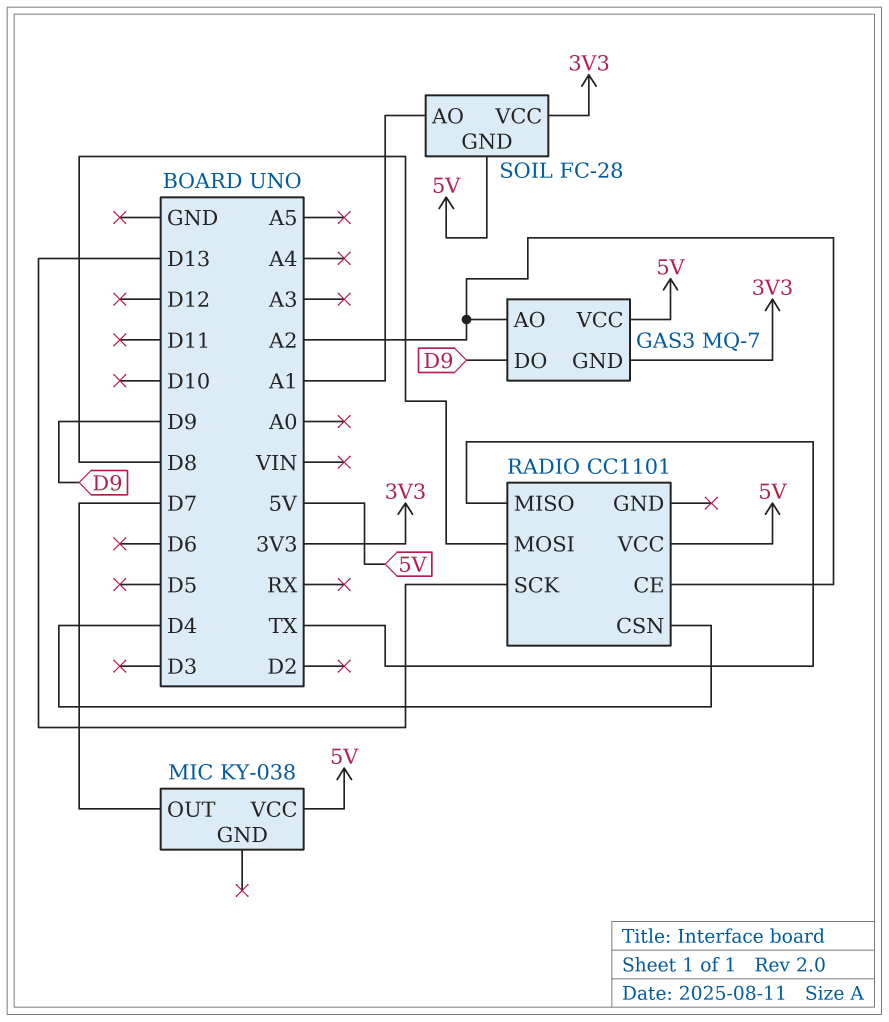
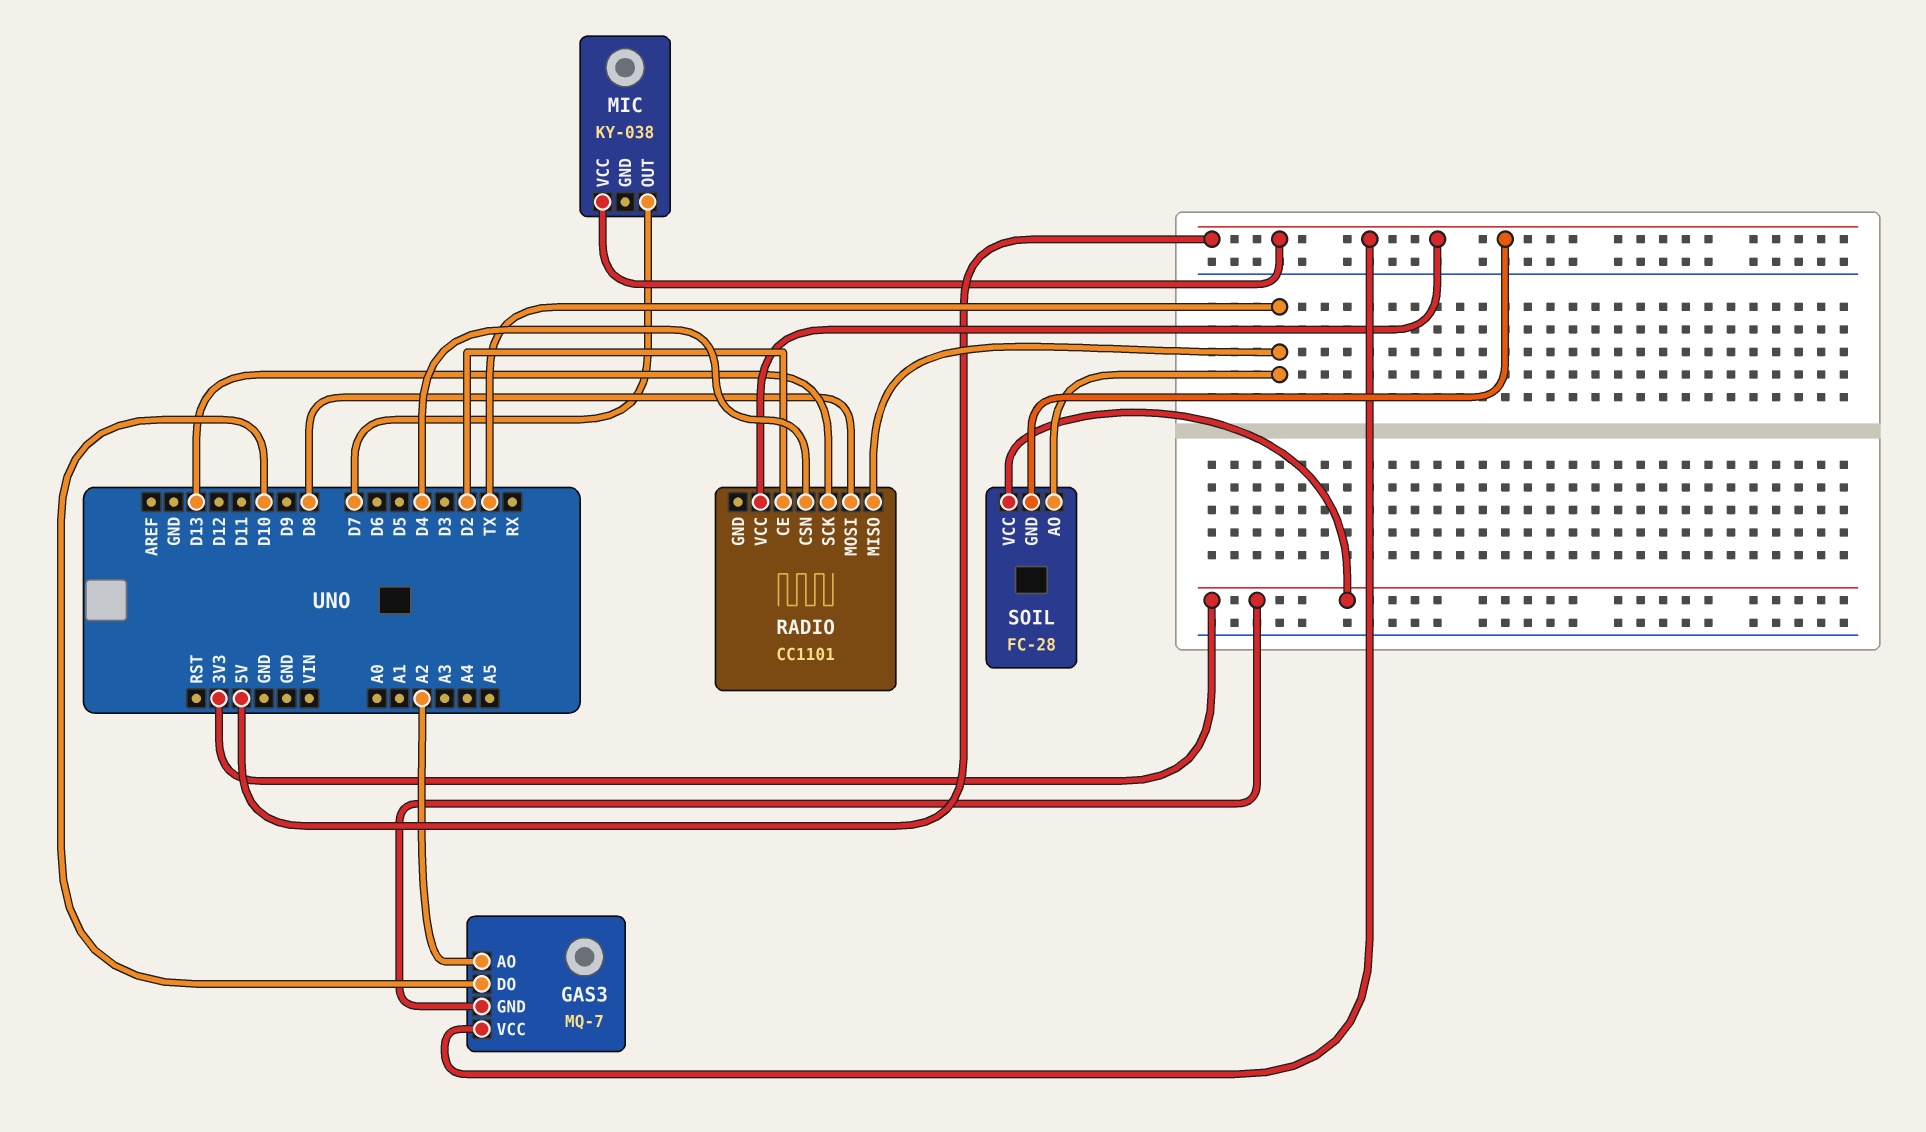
GAS3 pin DO: D9 -> D10
RADIO pin CE: A2 -> D2
SOIL pin AO: A1 -> TX

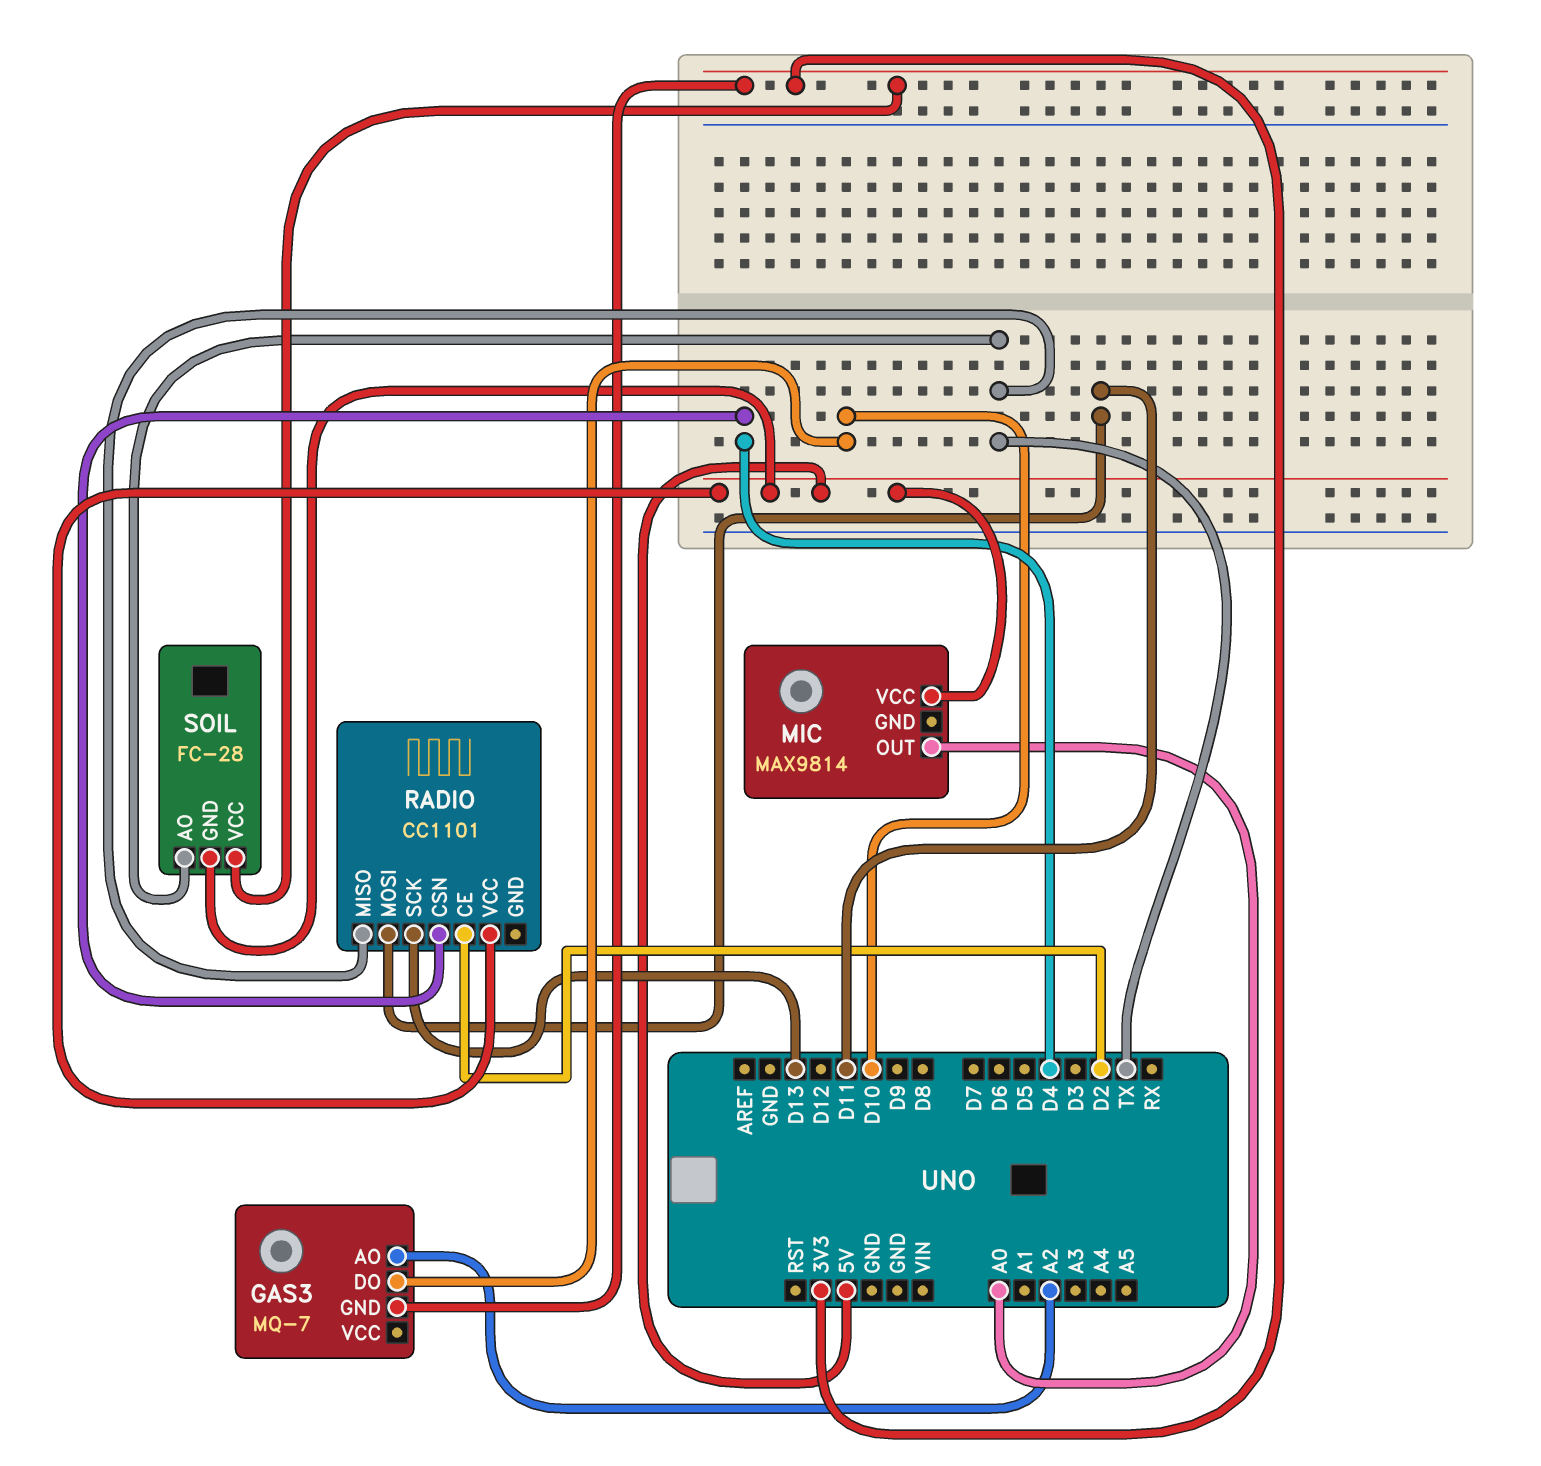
GAS3 pin VCC: 5V -> none
MIC: KY-038 -> MAX9814
MIC pin OUT: D7 -> A0
RADIO pin MOSI: D8 -> D11

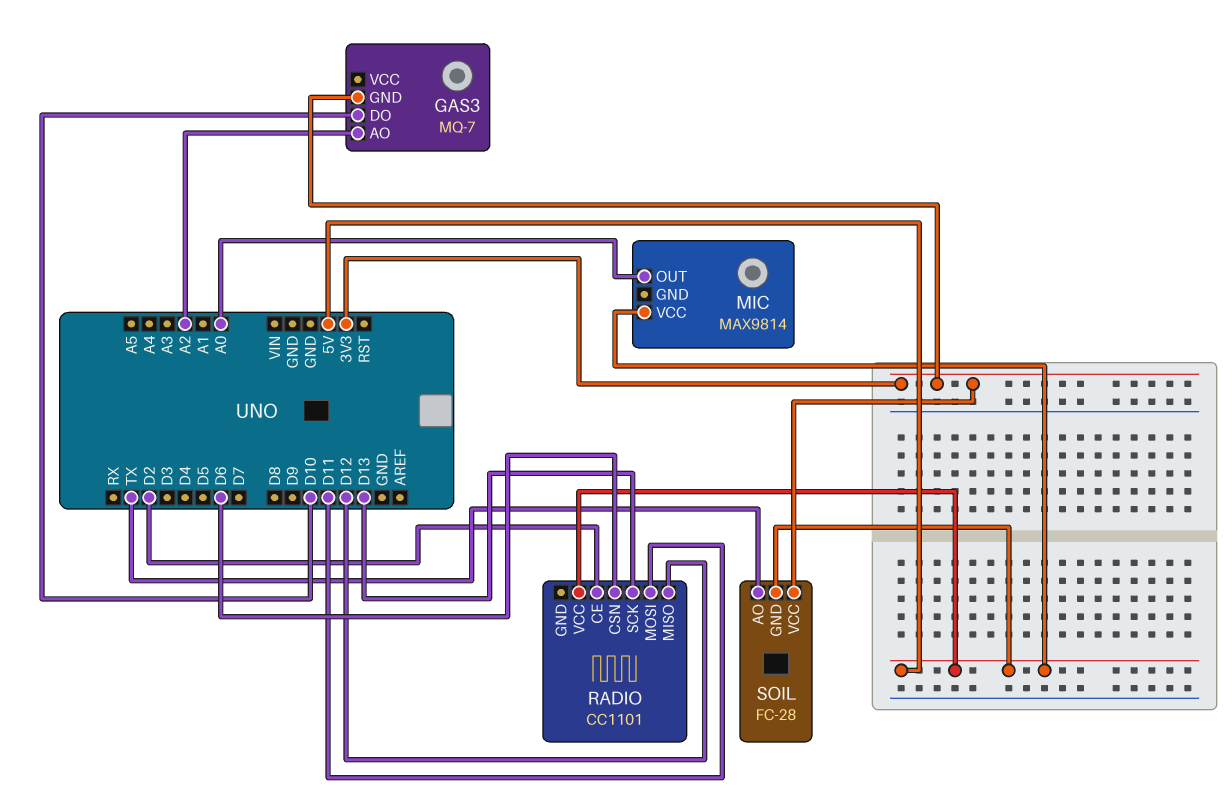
RADIO pin CSN: D4 -> D6
RADIO pin MISO: TX -> D12

